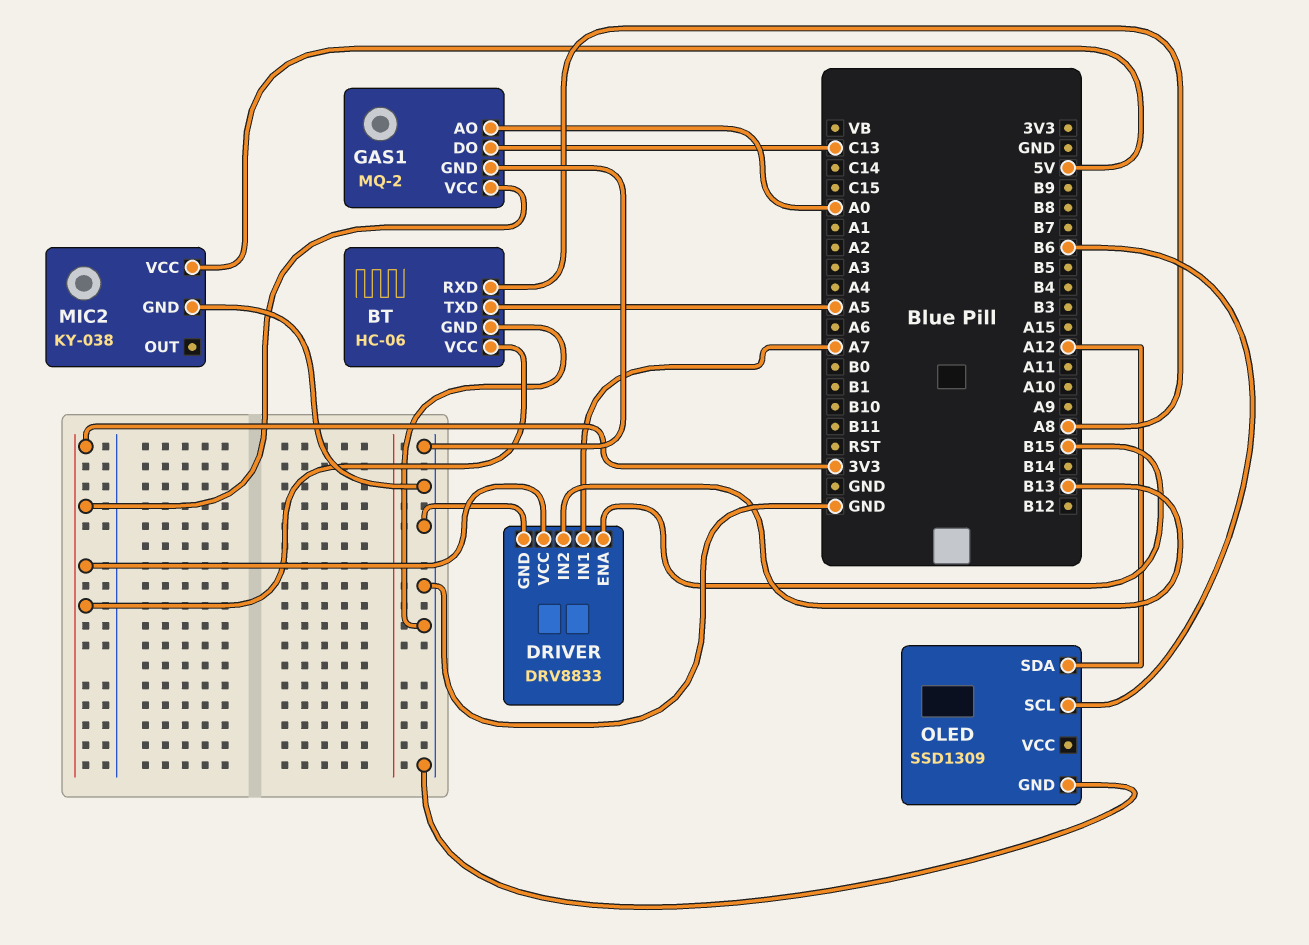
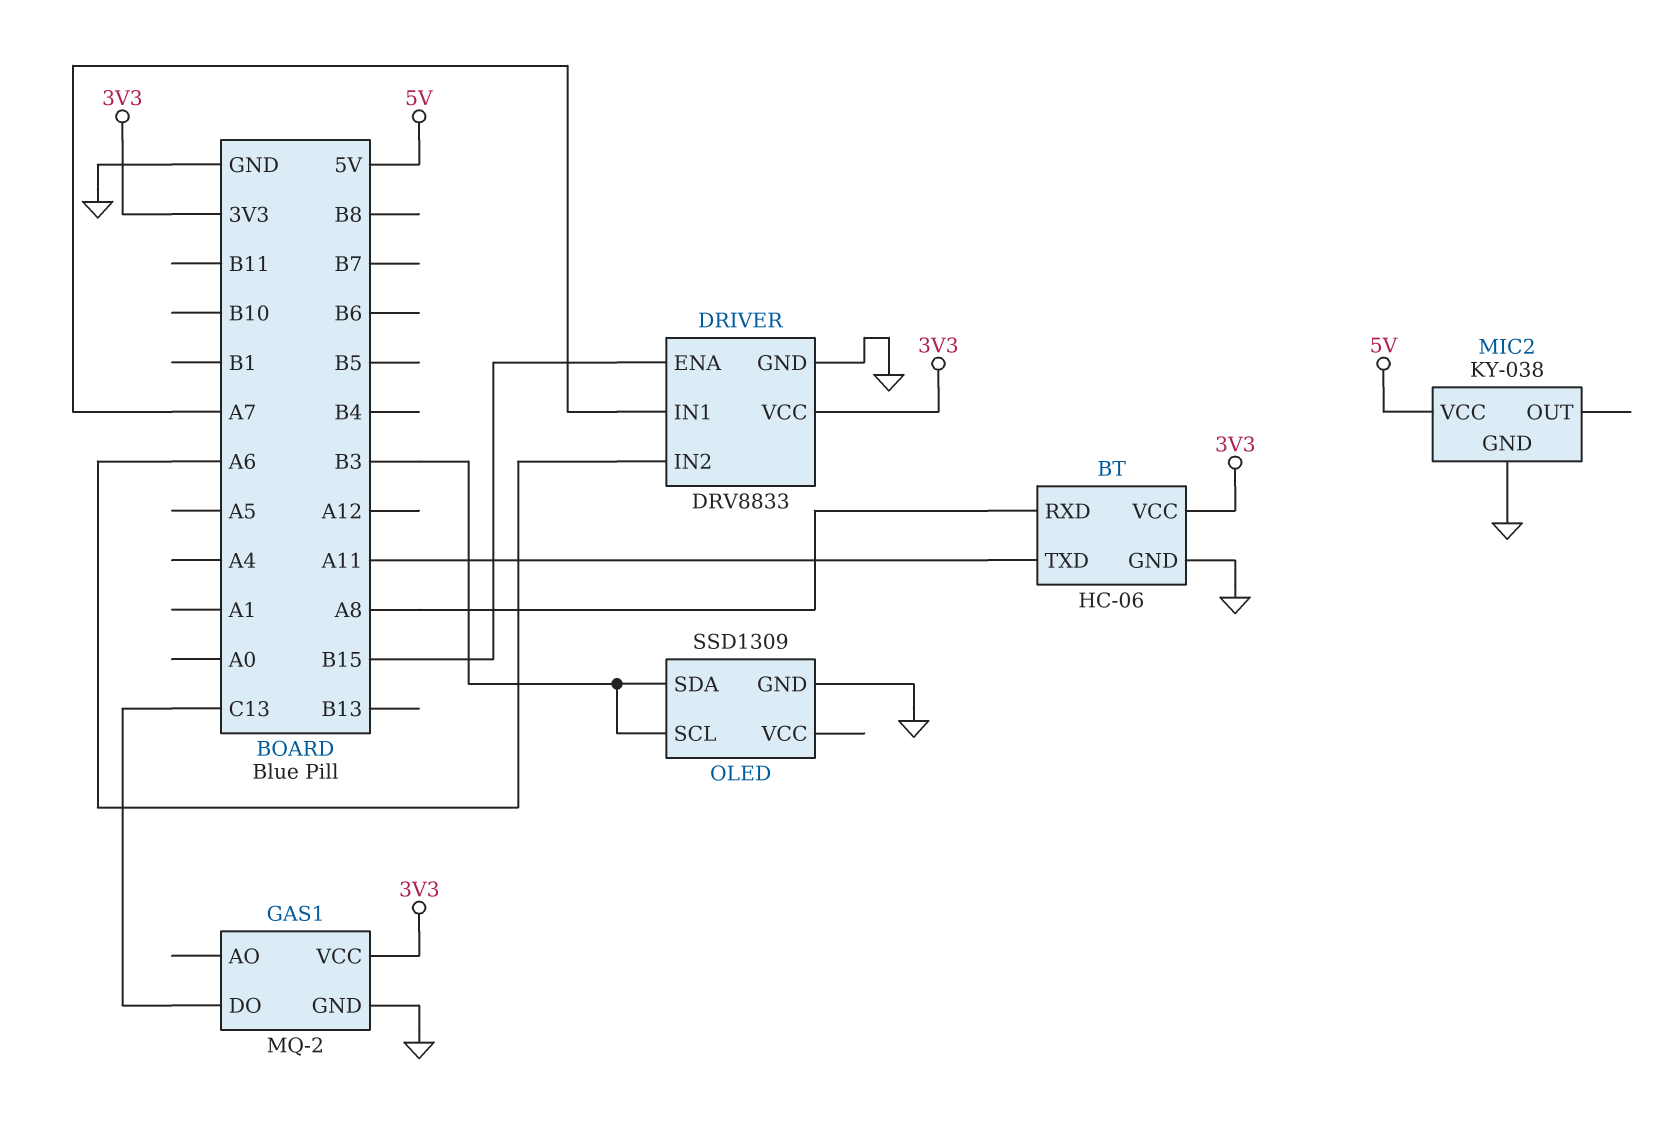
BT pin TXD: A5 -> A11
DRIVER pin IN2: B13 -> A6
GAS1 pin AO: A0 -> none
OLED pin SCL: B6 -> B3
OLED pin SDA: A12 -> B3

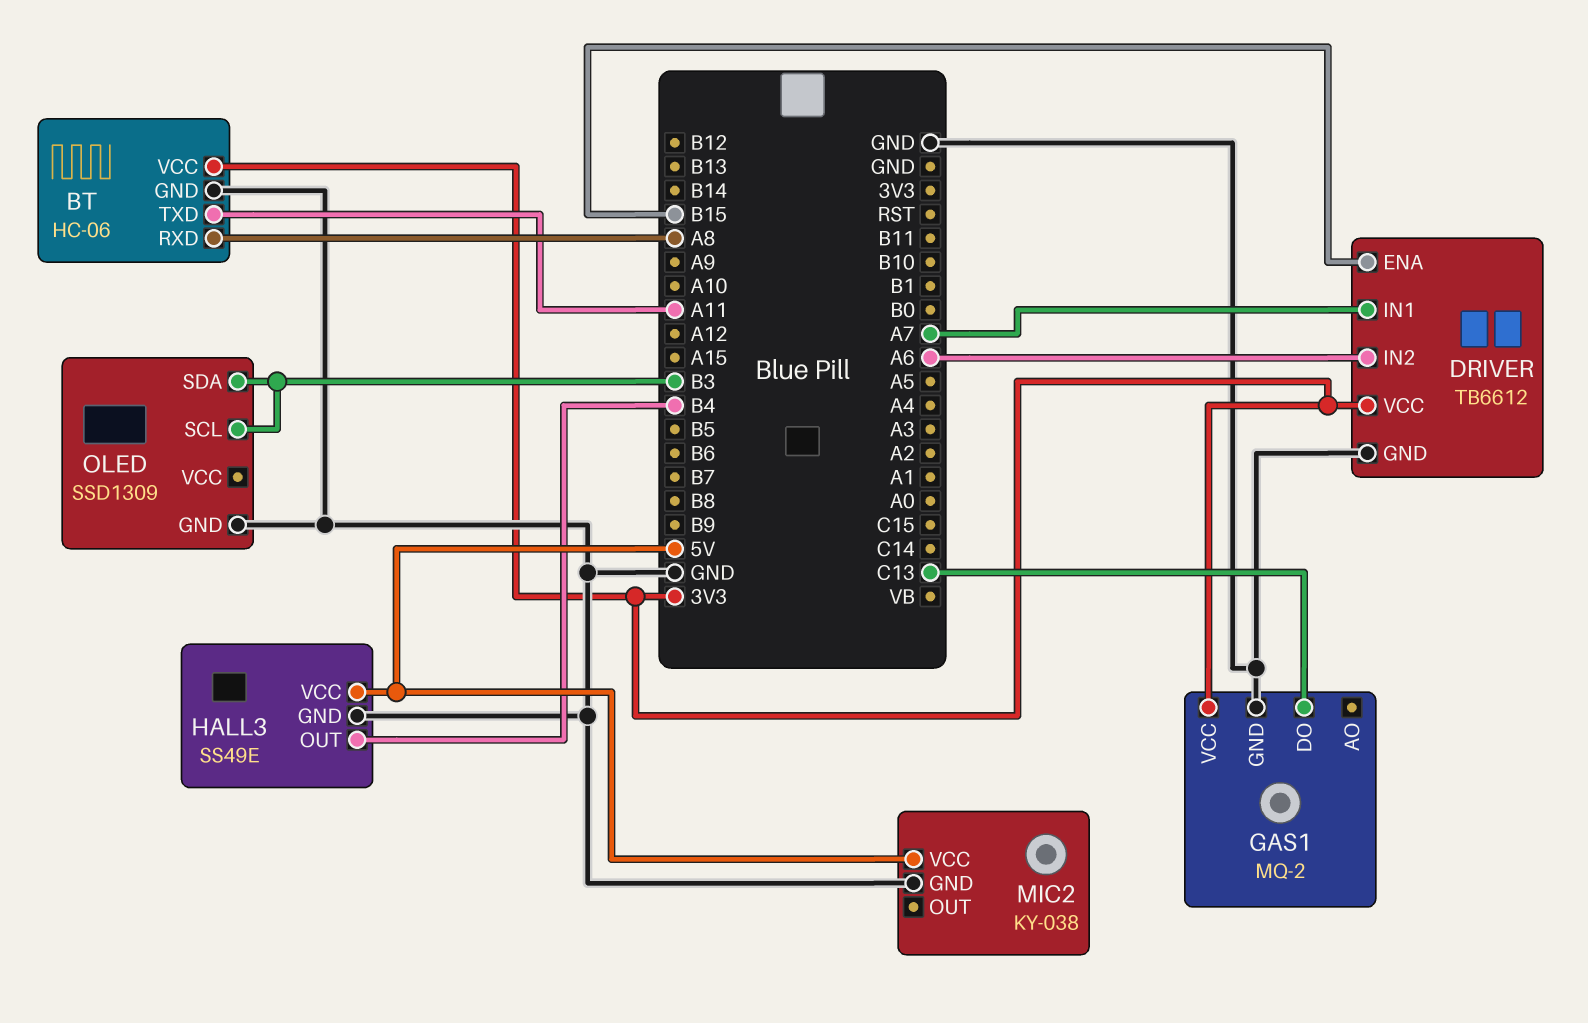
DRIVER: DRV8833 -> TB6612
HALL3: none -> SS49E
HALL3 pin GND: none -> GND
HALL3 pin OUT: none -> B4
HALL3 pin VCC: none -> 5V

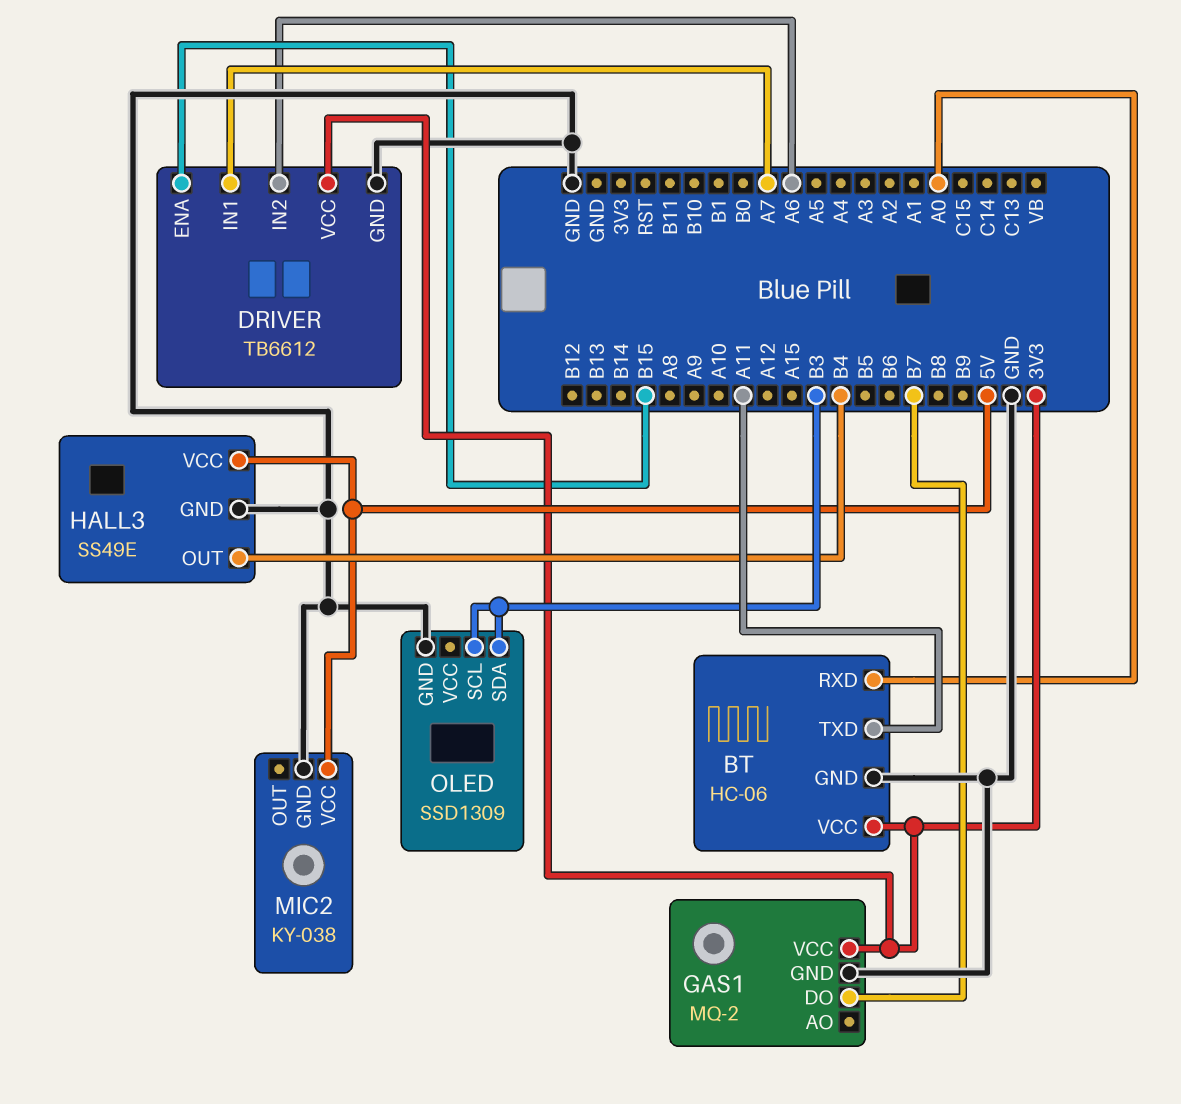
BT pin RXD: A8 -> A0
GAS1 pin DO: C13 -> B7

